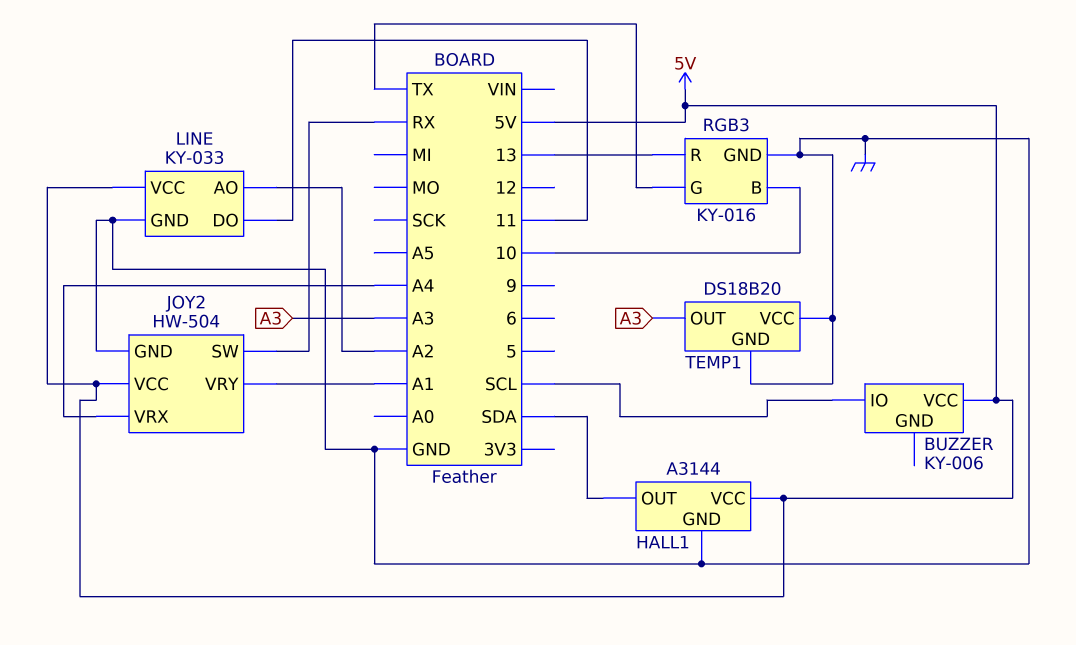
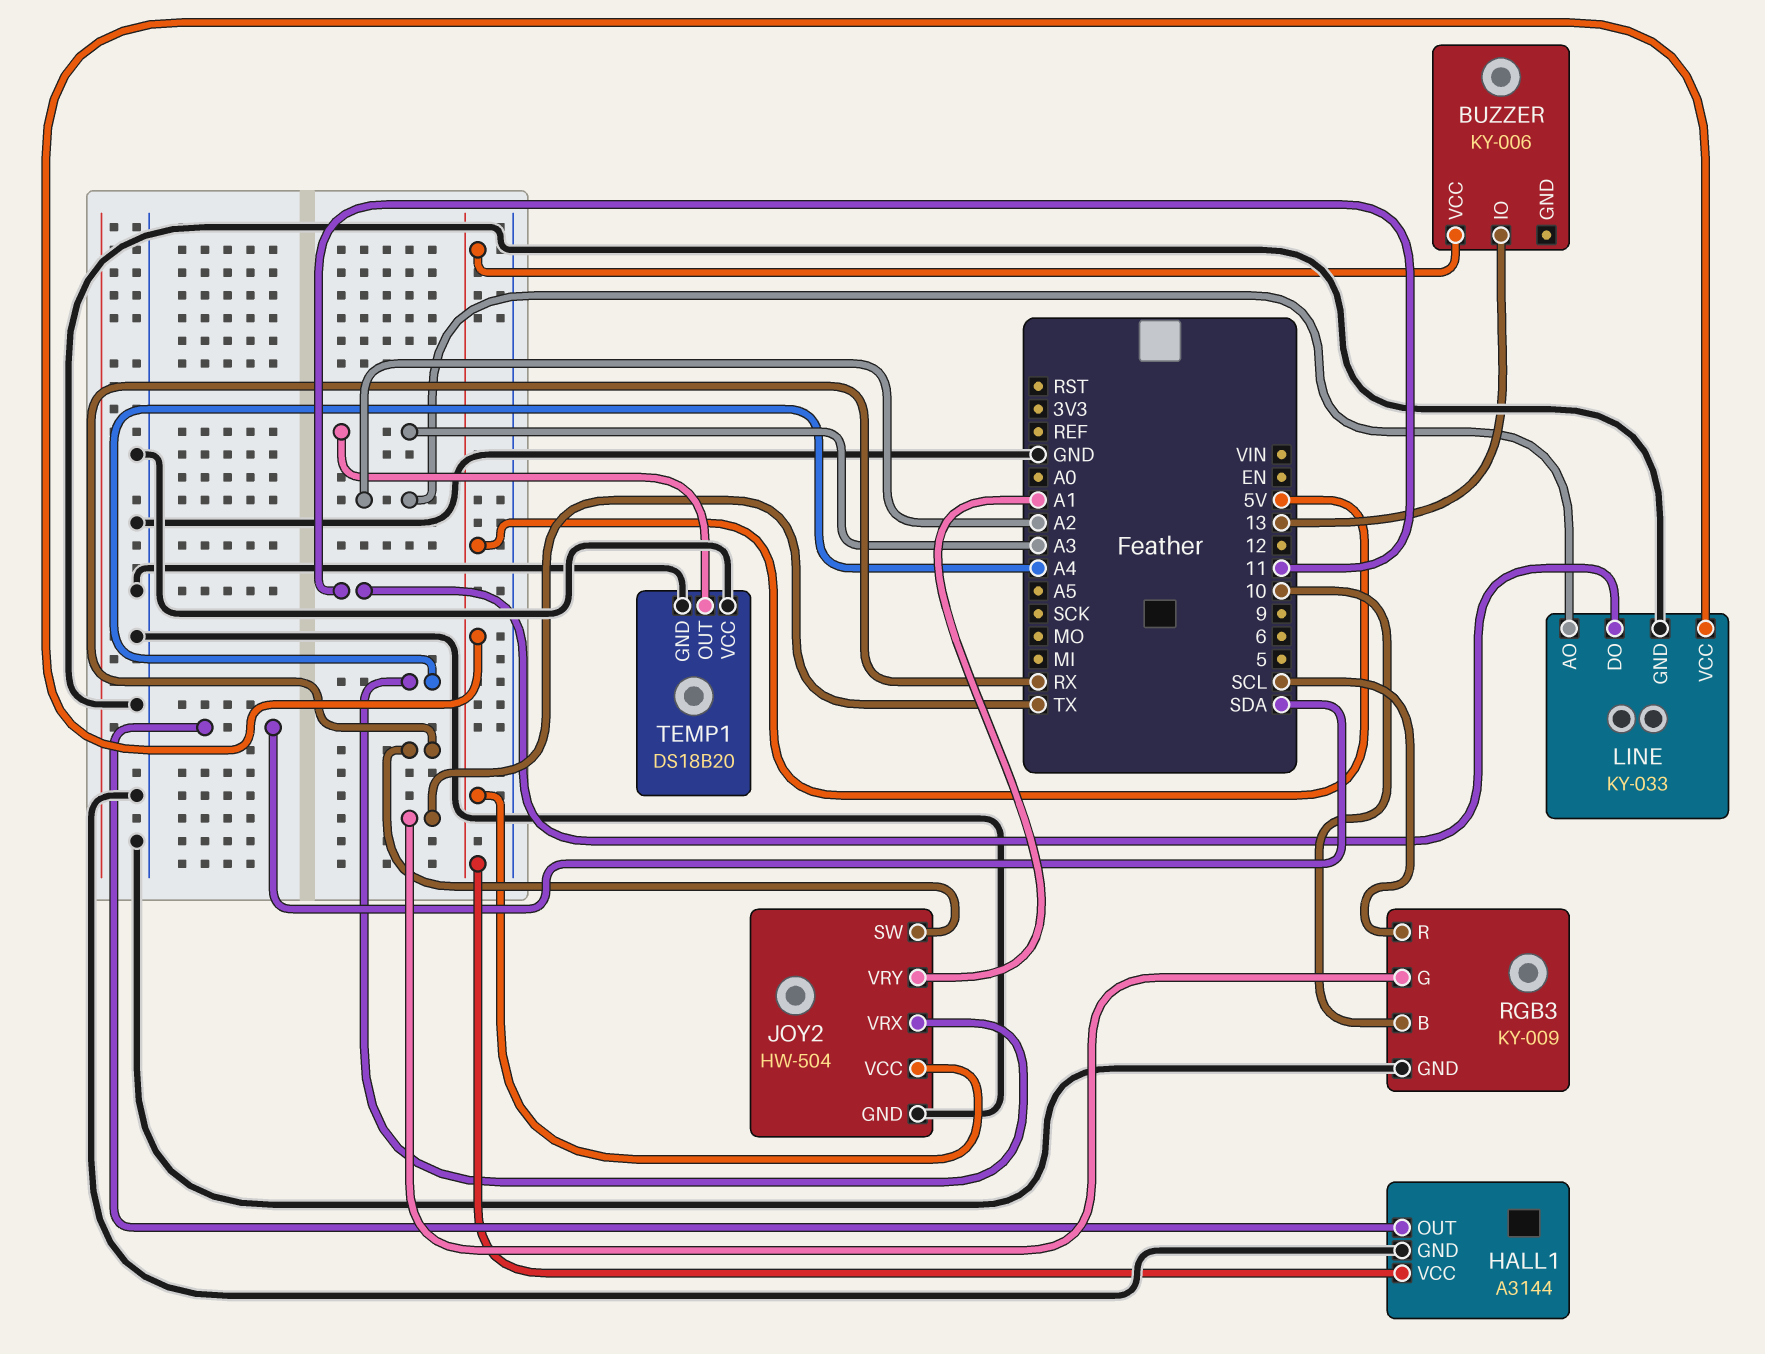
BUZZER pin IO: SCL -> 13
RGB3: KY-016 -> KY-009
RGB3 pin R: 13 -> SCL

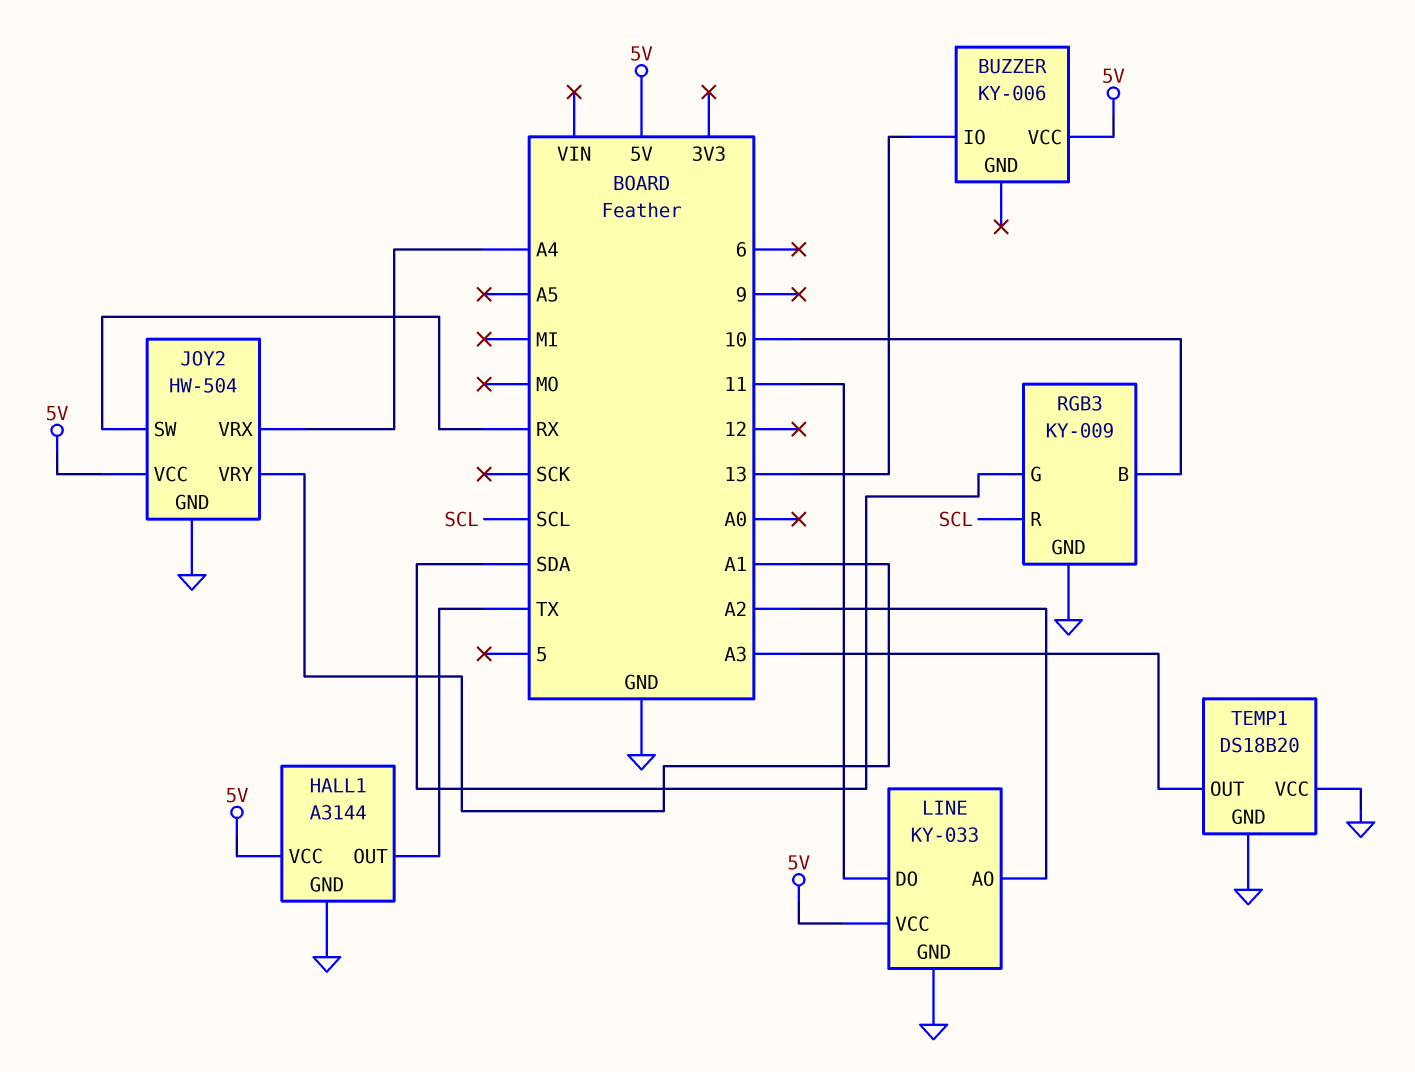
HALL1 pin OUT: SDA -> TX
RGB3 pin G: TX -> SDA

